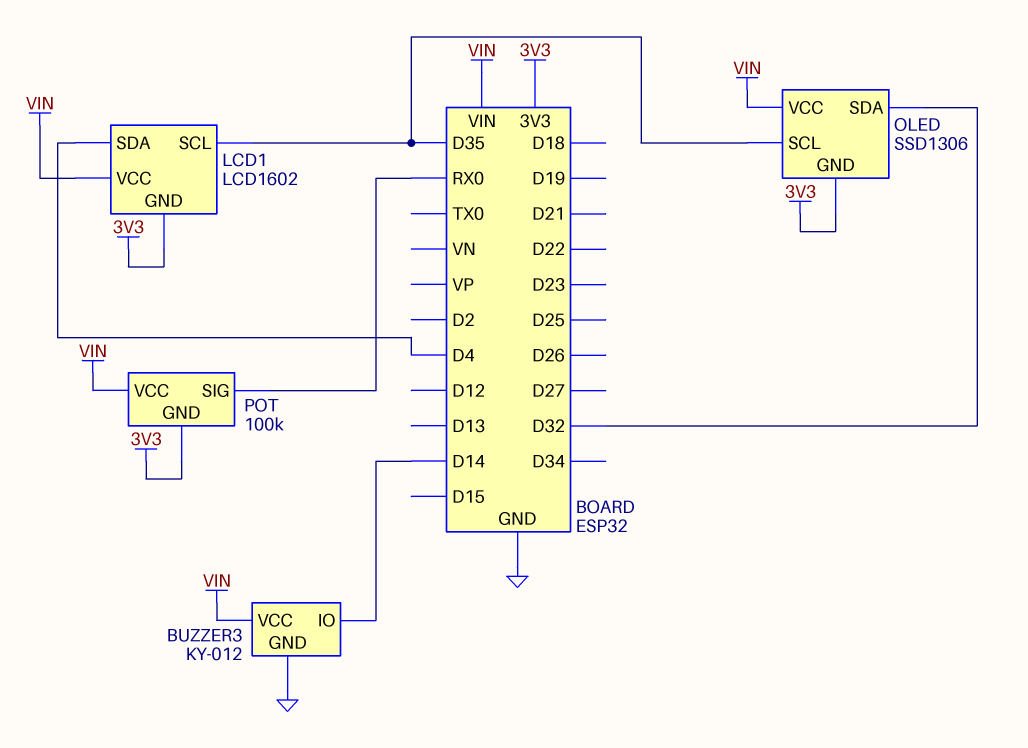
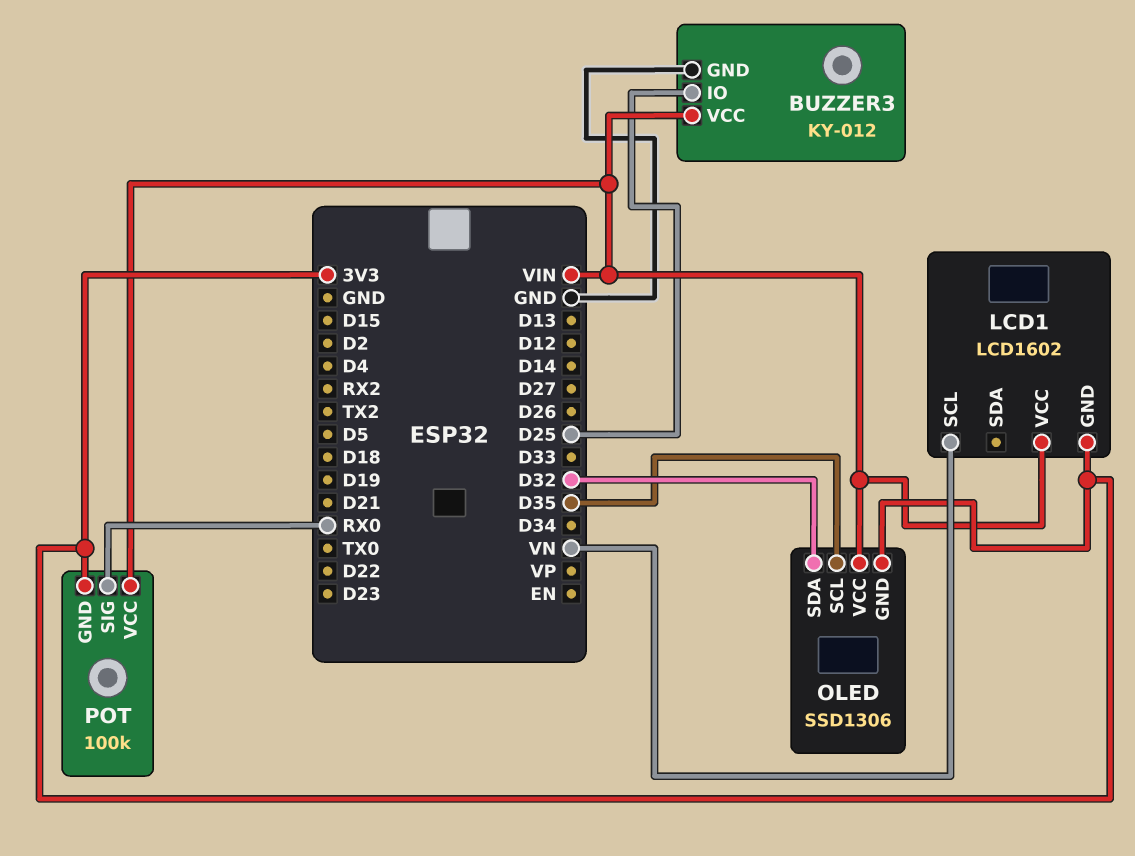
BUZZER3 pin IO: D14 -> D25
LCD1 pin SCL: D35 -> VN
LCD1 pin SDA: D4 -> none

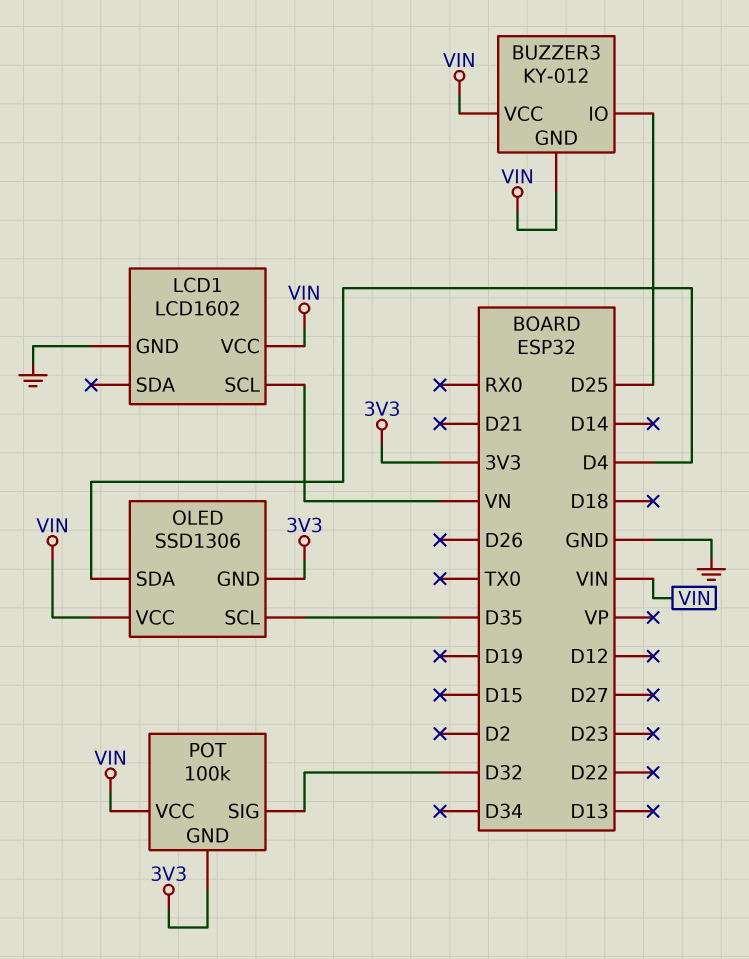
BUZZER3 pin GND: GND -> VIN
LCD1 pin GND: 3V3 -> GND
OLED pin SDA: D32 -> D4
POT pin SIG: RX0 -> D32

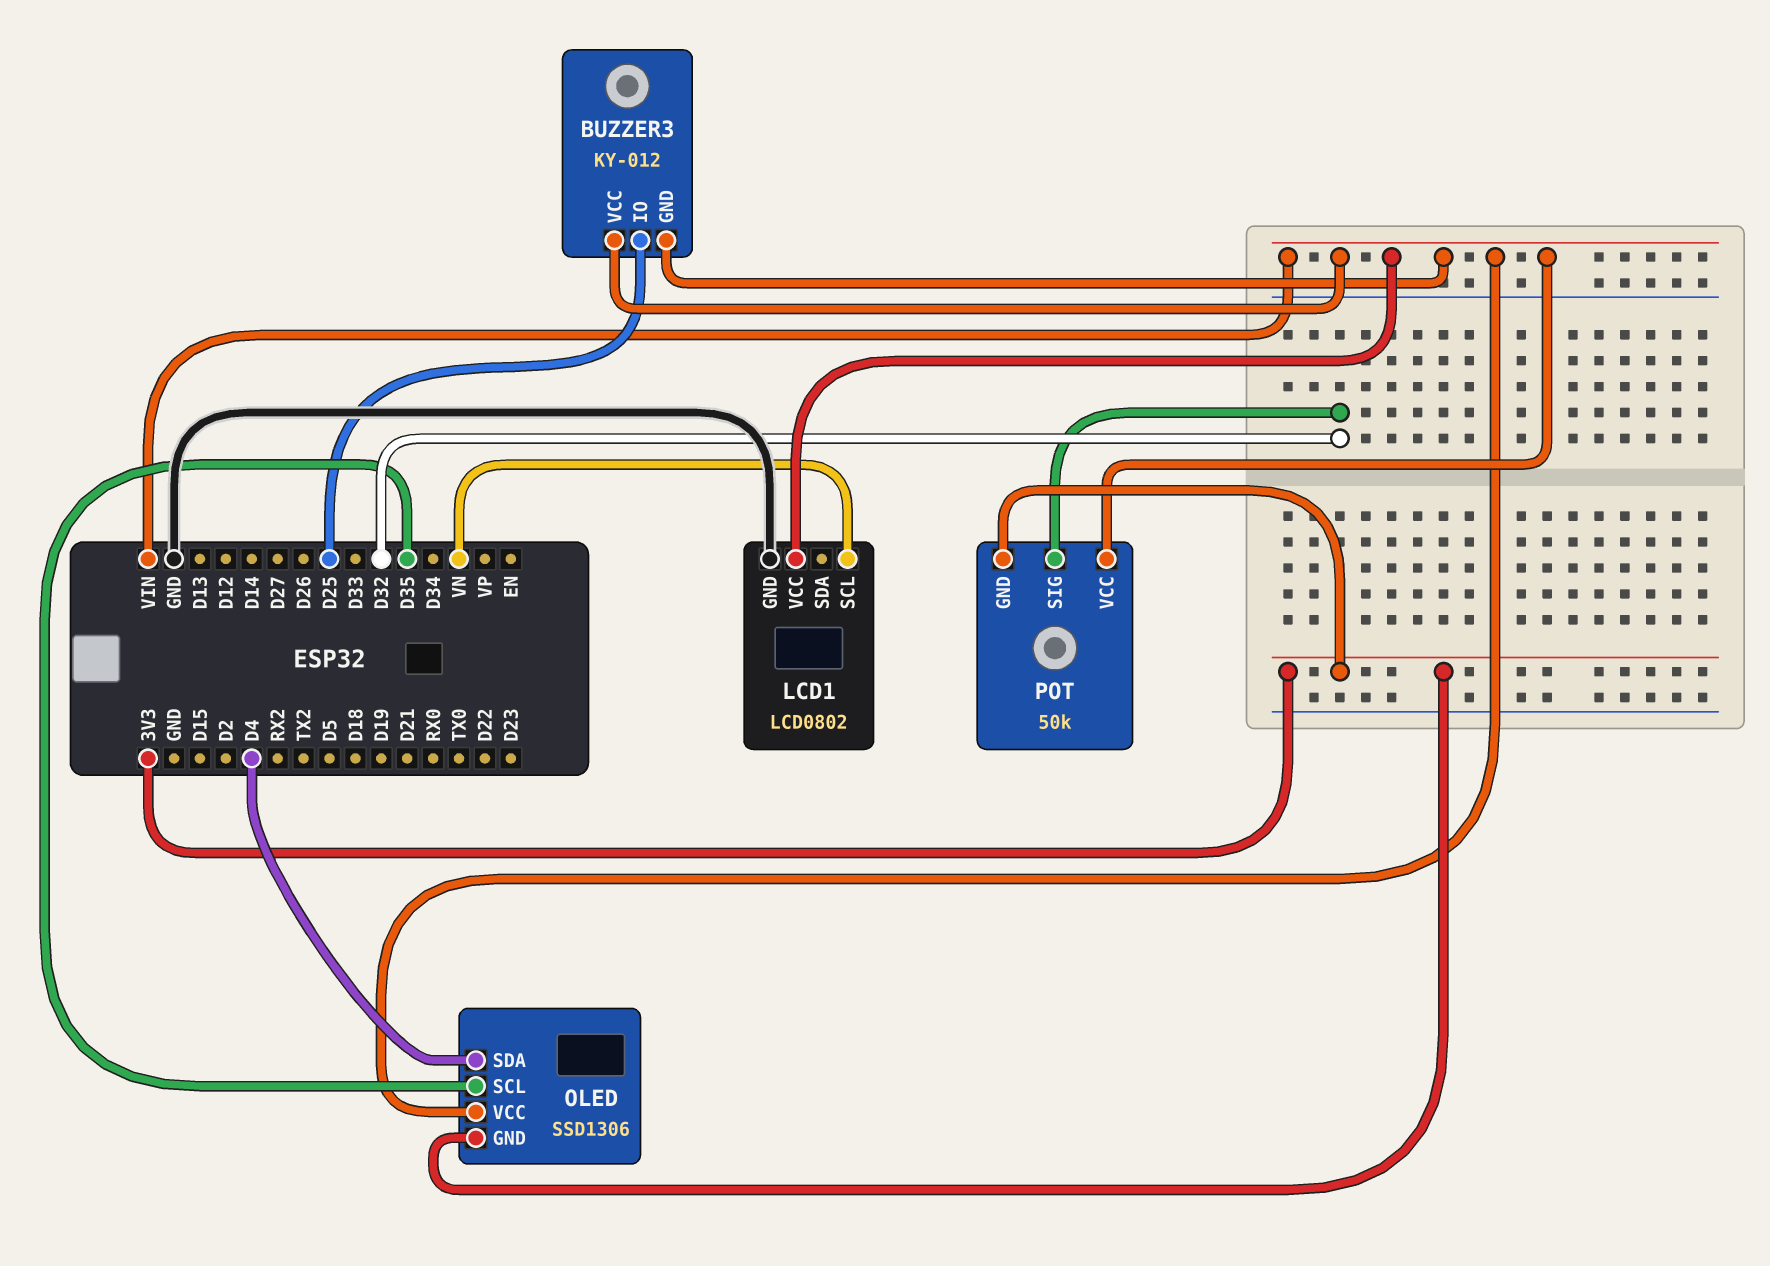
LCD1: LCD1602 -> LCD0802
POT: 100k -> 50k

